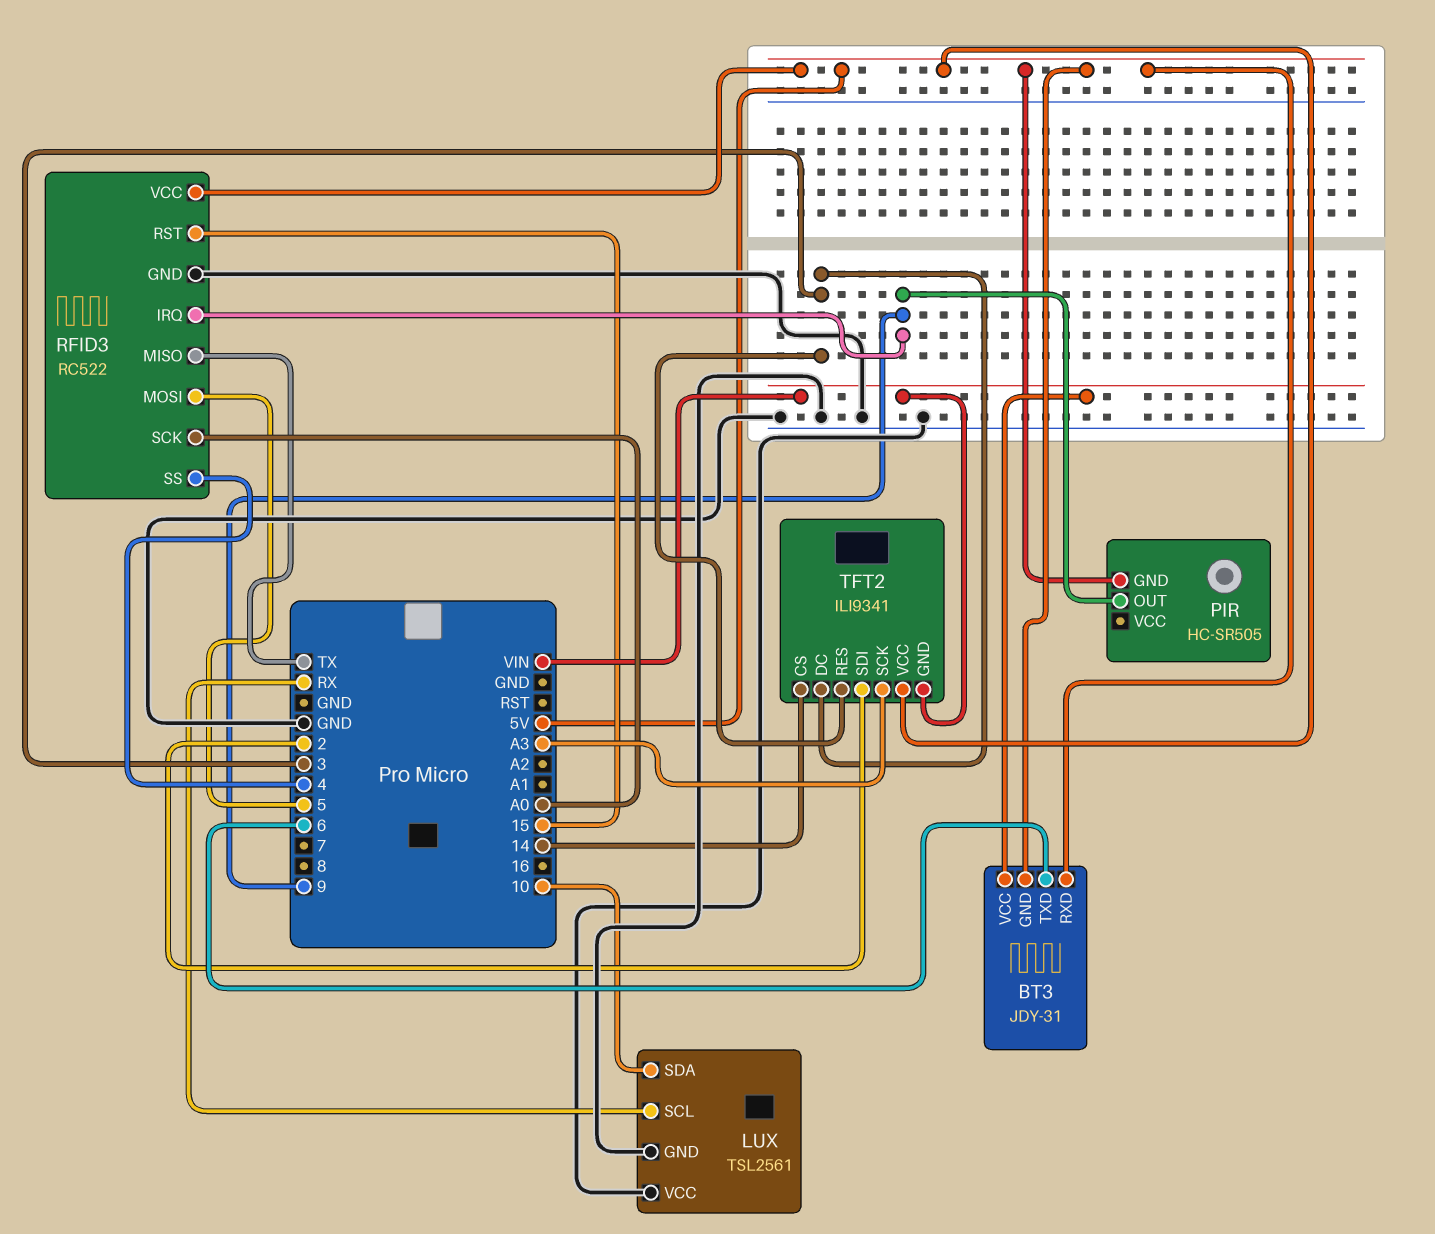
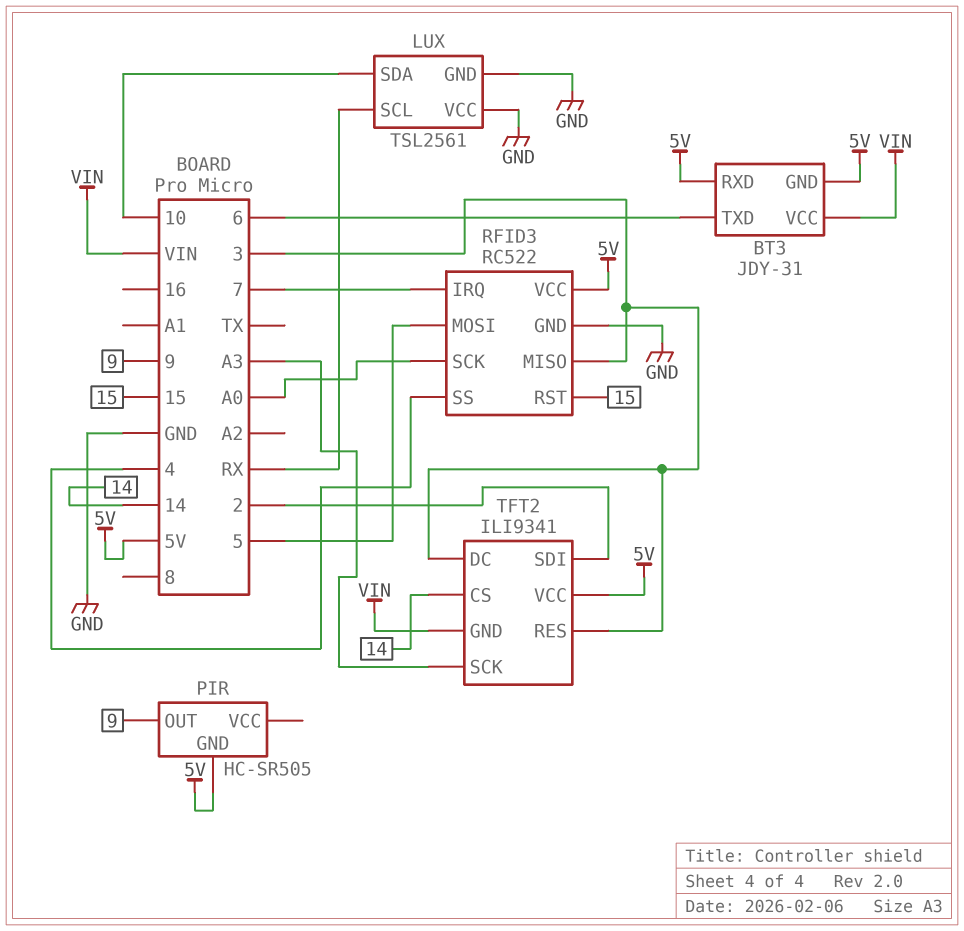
RFID3 pin IRQ: 9 -> 7
RFID3 pin MISO: TX -> 3

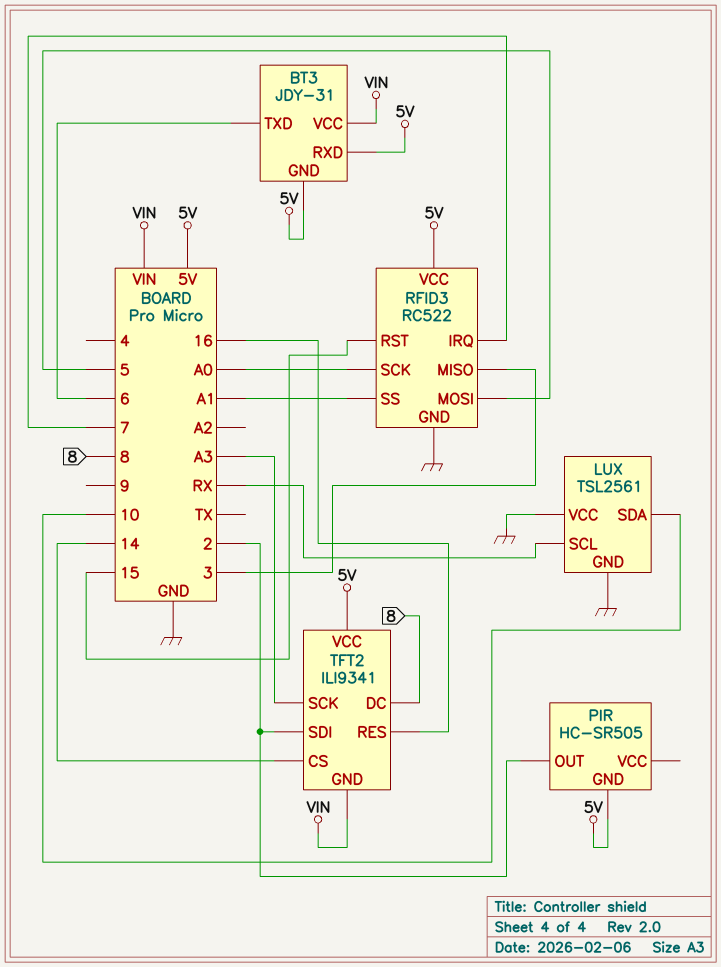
PIR pin OUT: 9 -> 2
RFID3 pin SS: 4 -> A1
TFT2 pin DC: 3 -> 8
TFT2 pin RES: 3 -> 16

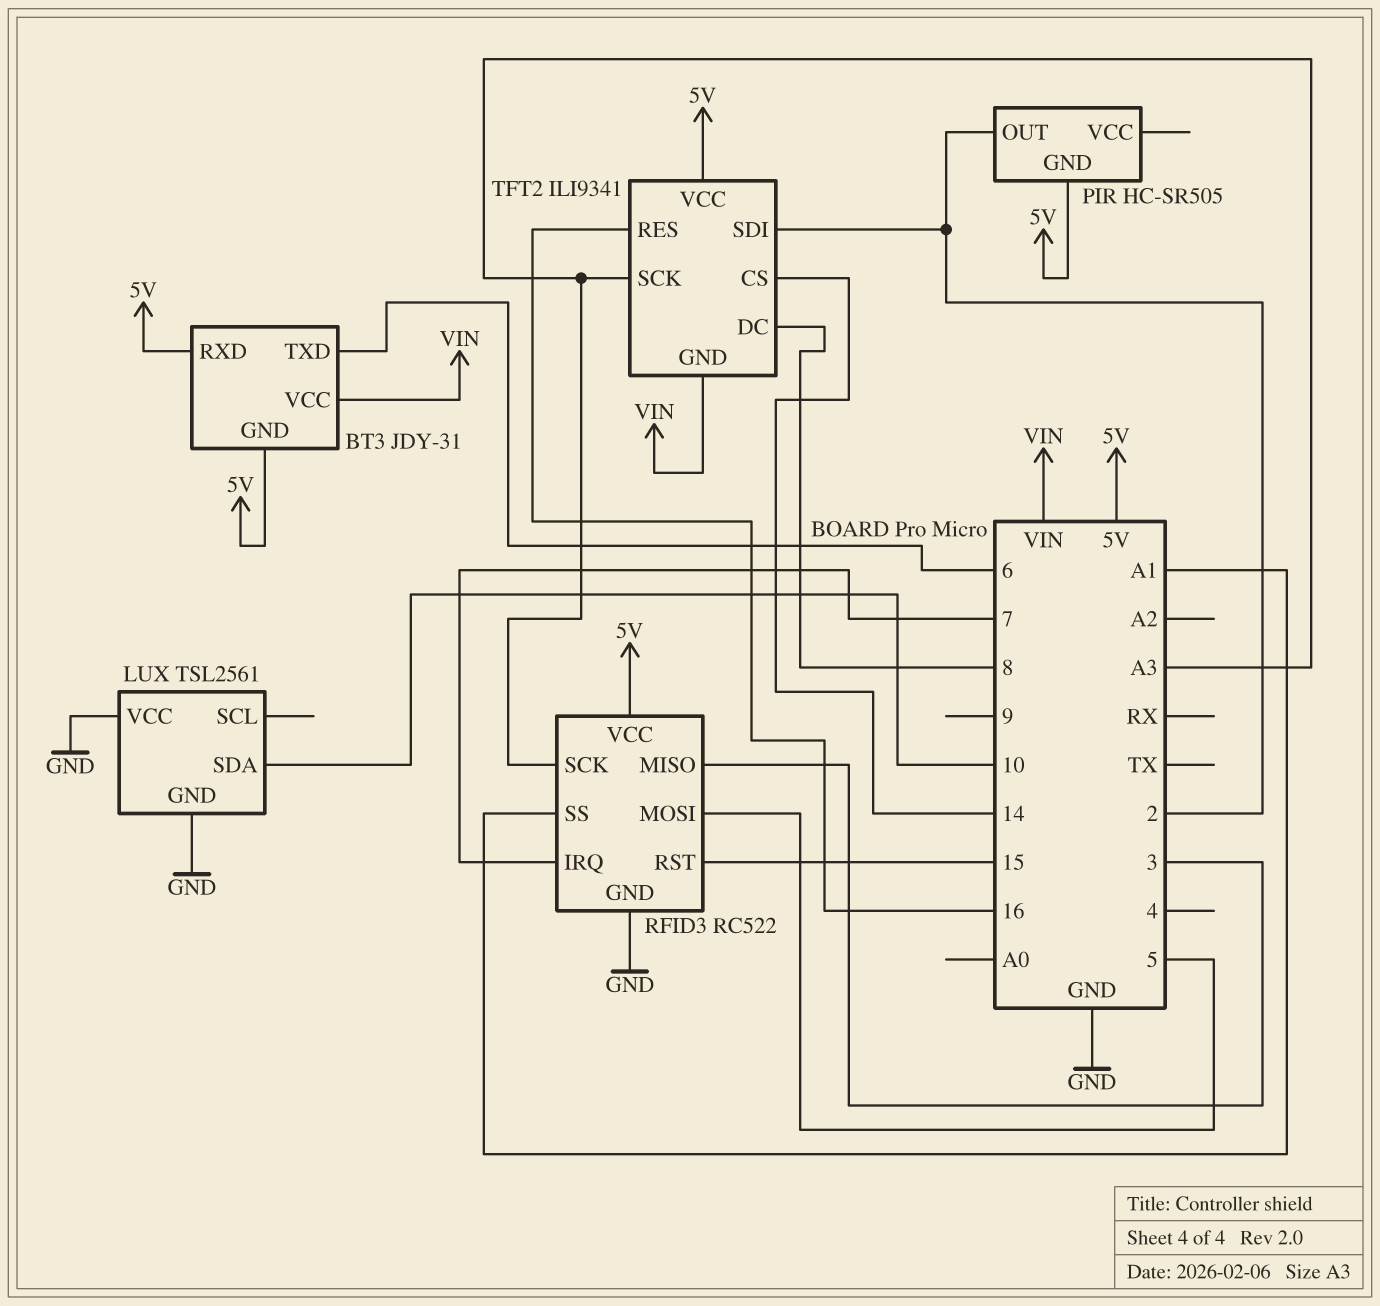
LUX pin SCL: RX -> none
RFID3 pin SCK: A0 -> A3

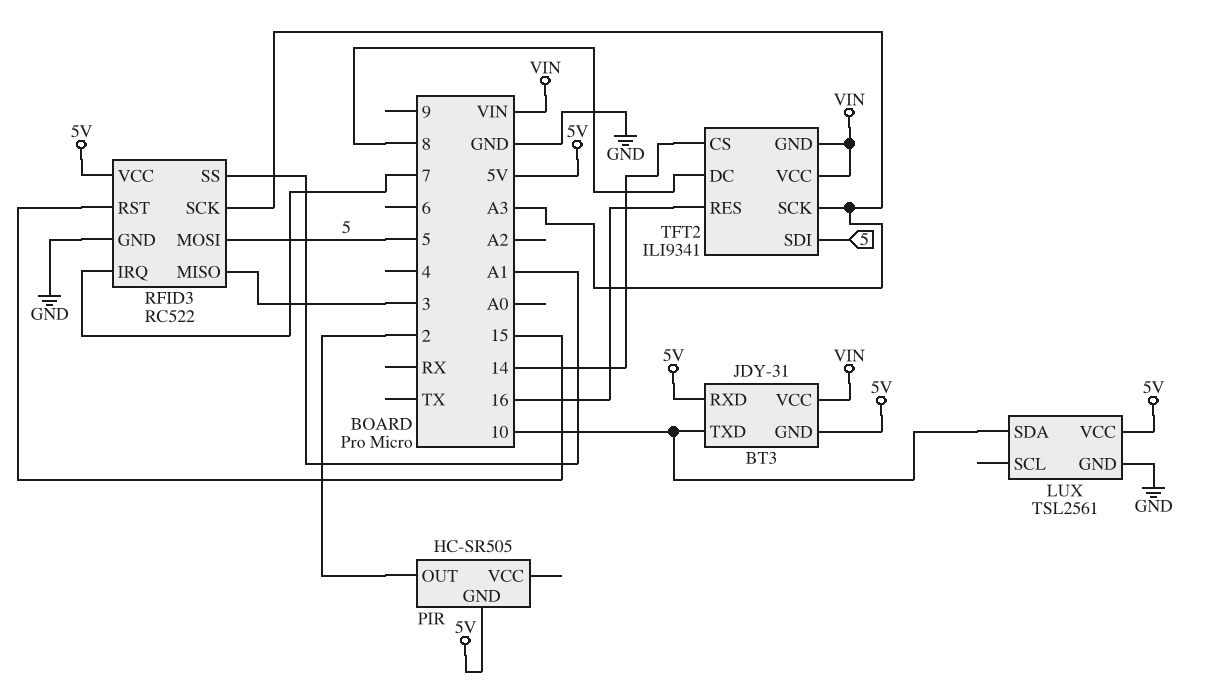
BT3 pin TXD: 6 -> 10
LUX pin VCC: GND -> 5V
TFT2 pin SDI: 2 -> 5
TFT2 pin VCC: 5V -> VIN

